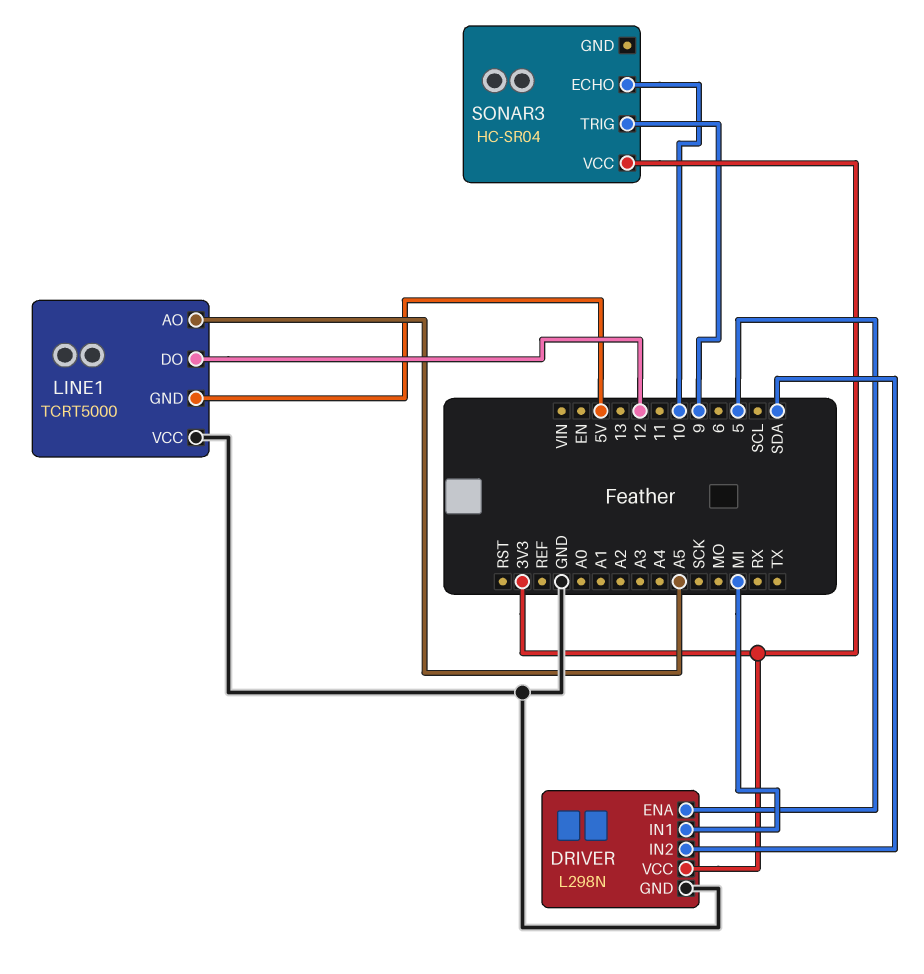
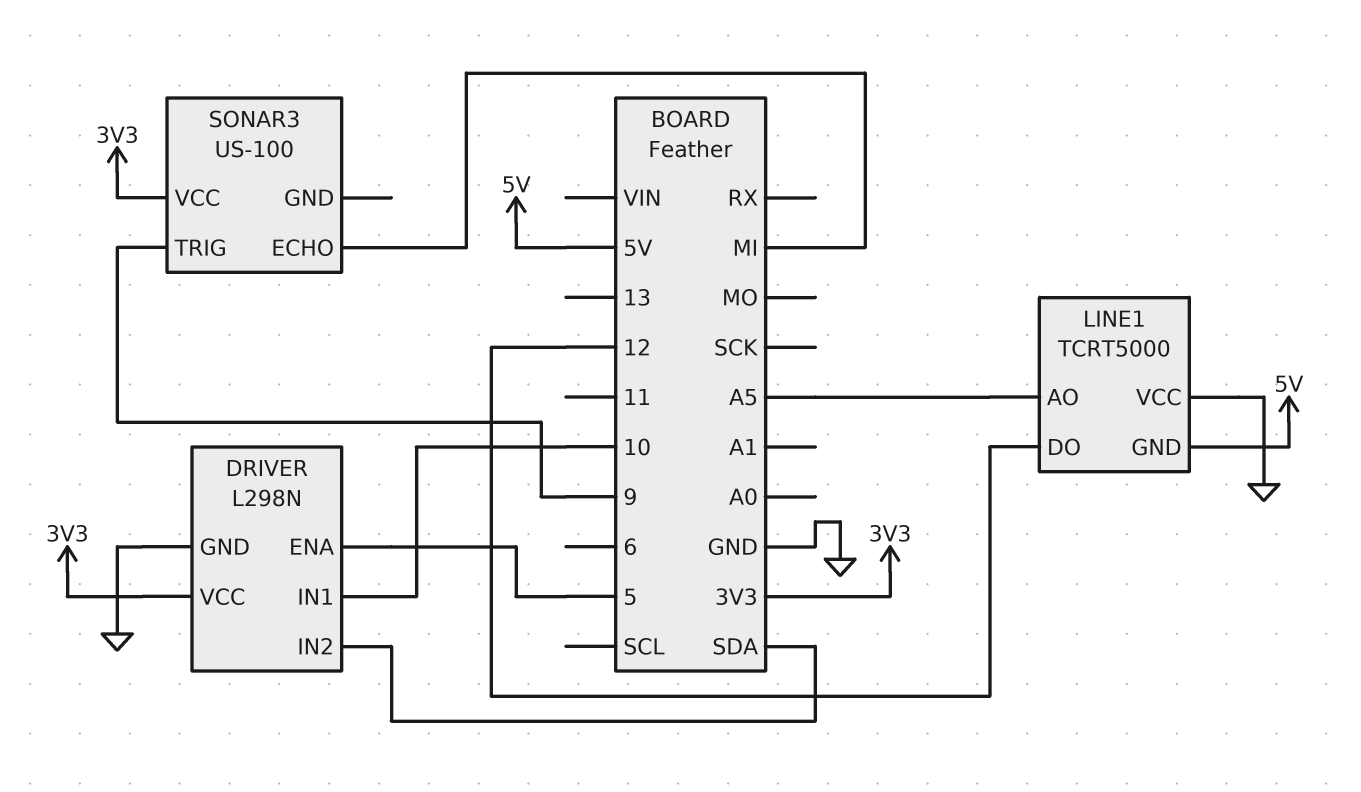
DRIVER pin IN1: MI -> 10
SONAR3: HC-SR04 -> US-100
SONAR3 pin ECHO: 10 -> MI

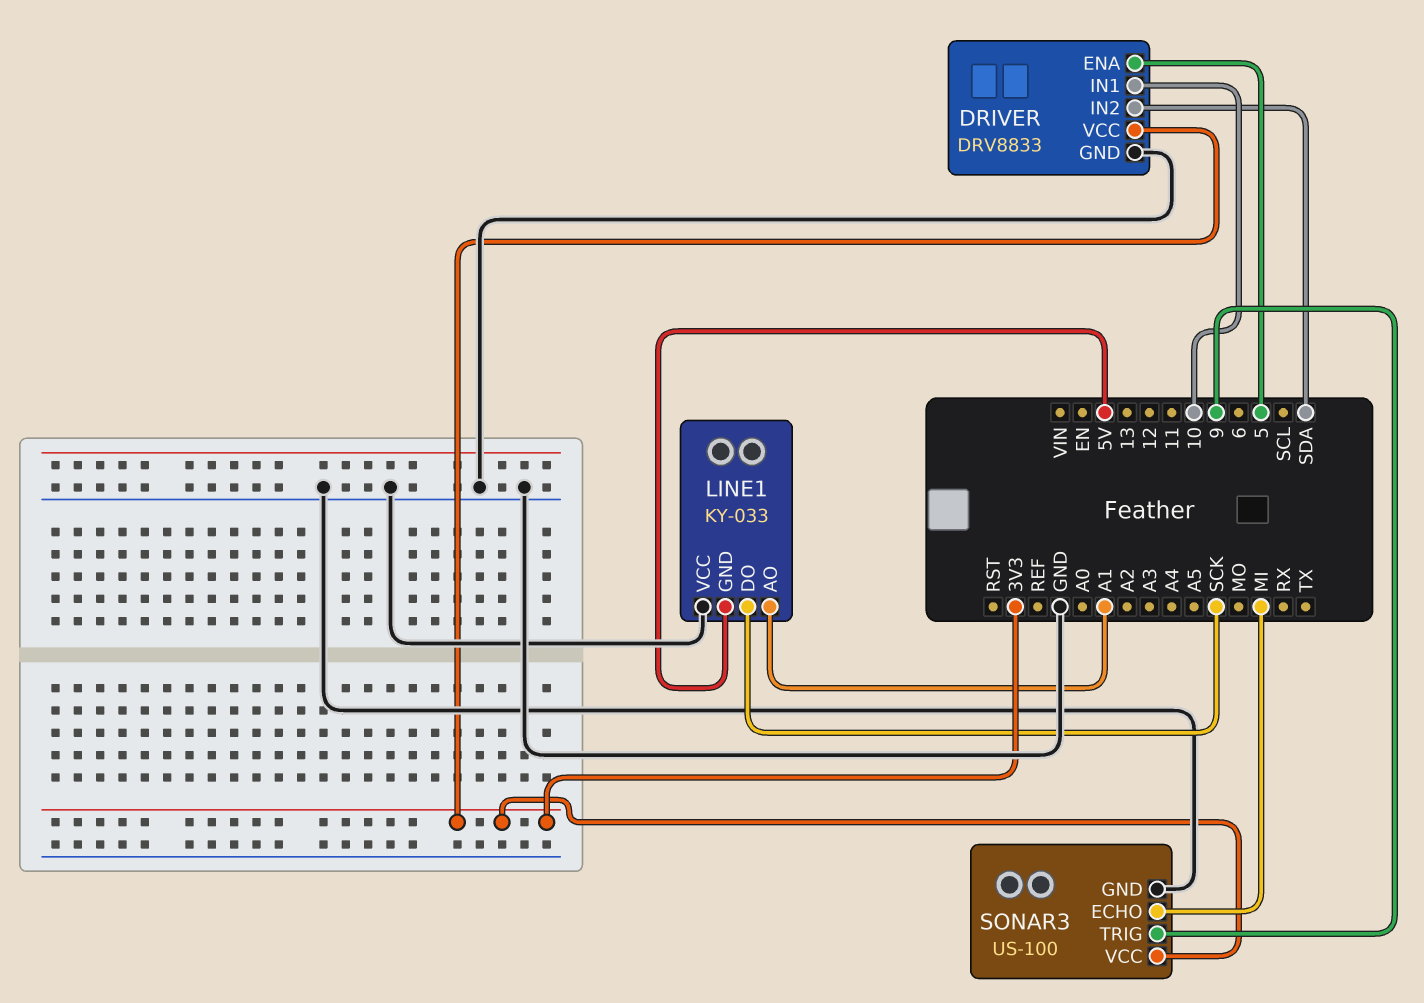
DRIVER: L298N -> DRV8833
LINE1: TCRT5000 -> KY-033
LINE1 pin AO: A5 -> A1
LINE1 pin DO: 12 -> SCK
SONAR3 pin GND: none -> GND

